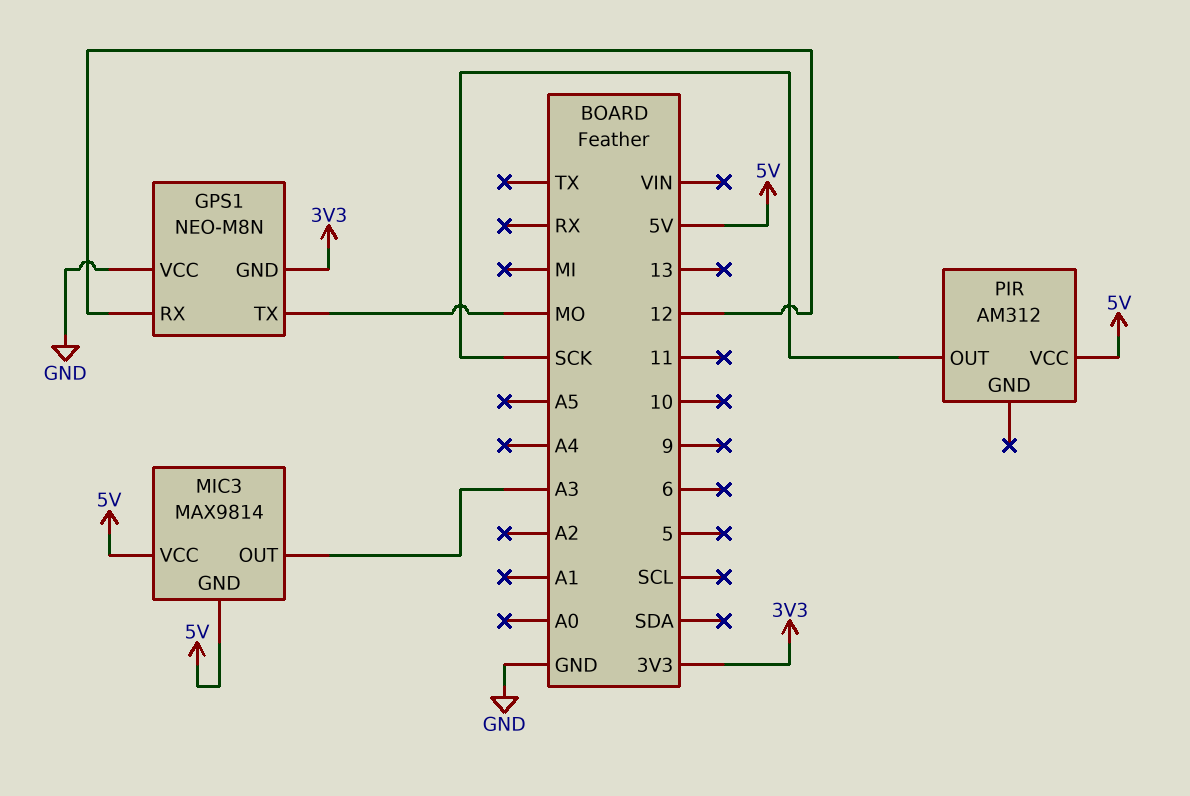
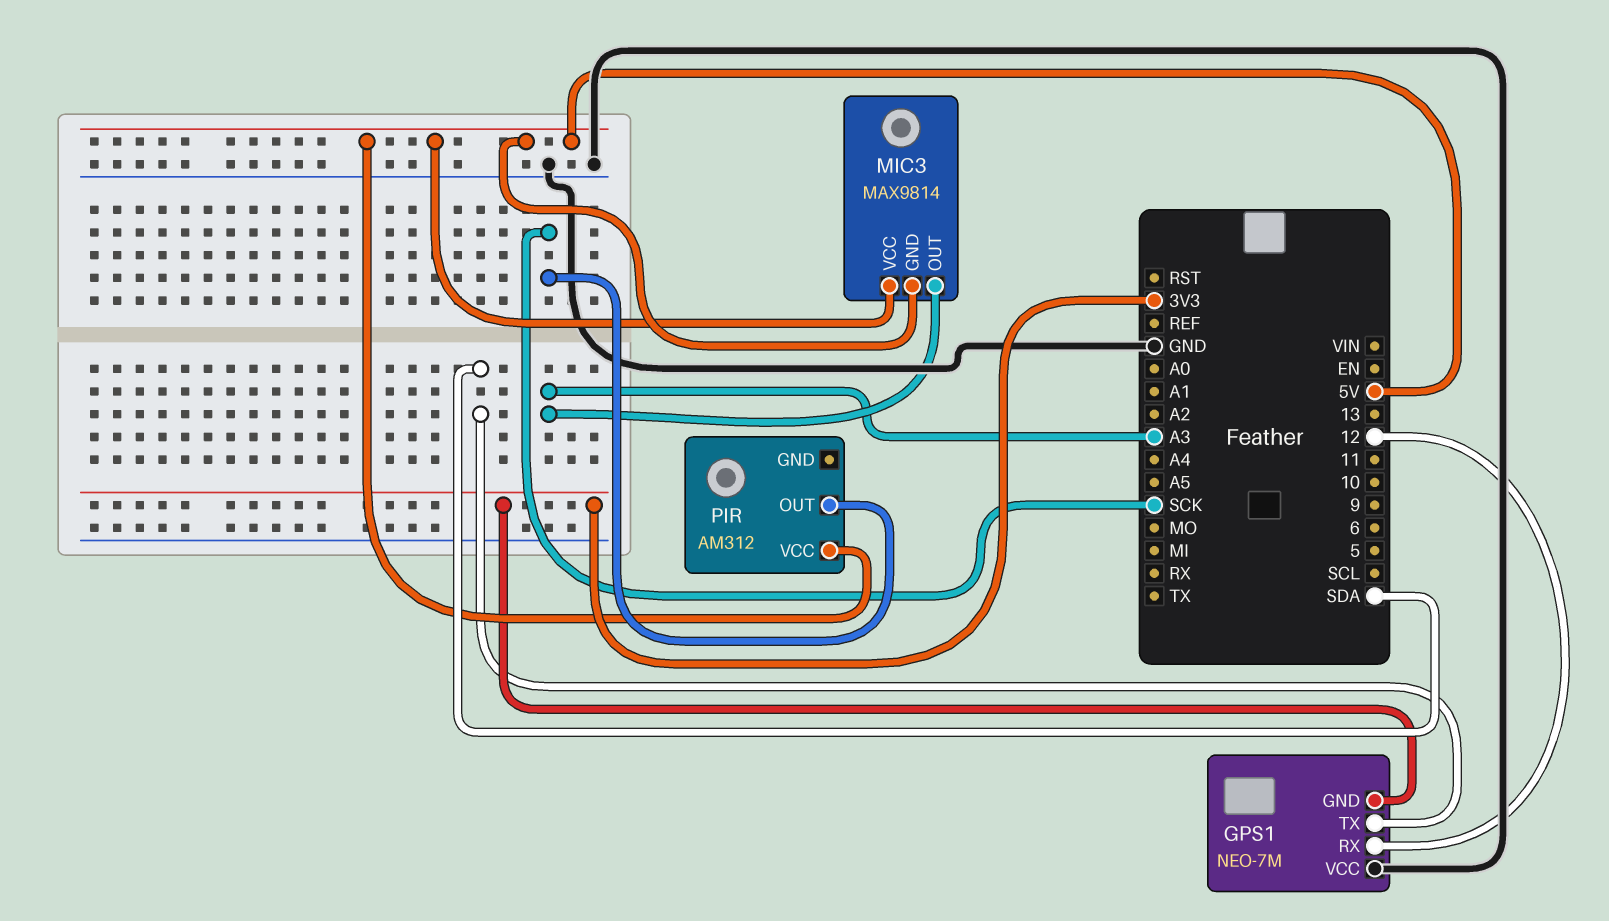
GPS1: NEO-M8N -> NEO-7M
GPS1 pin TX: MO -> SDA

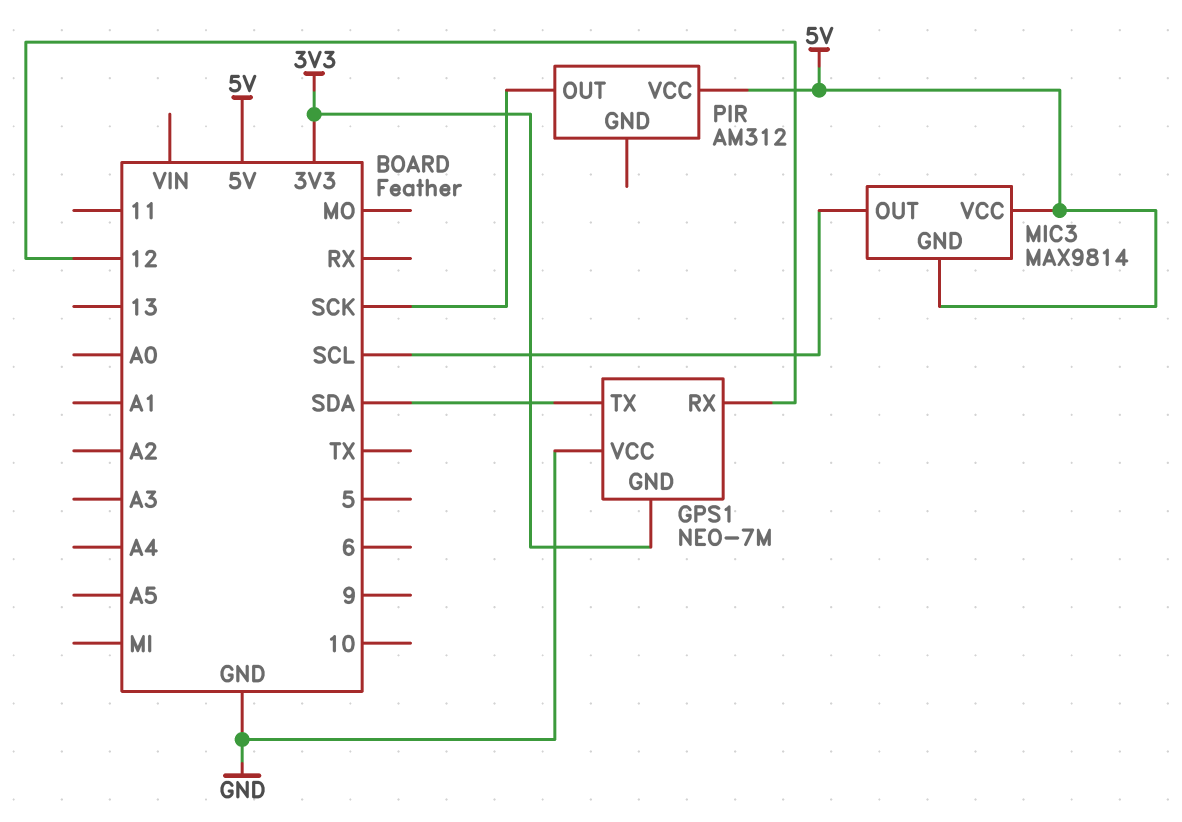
MIC3 pin OUT: A3 -> SCL

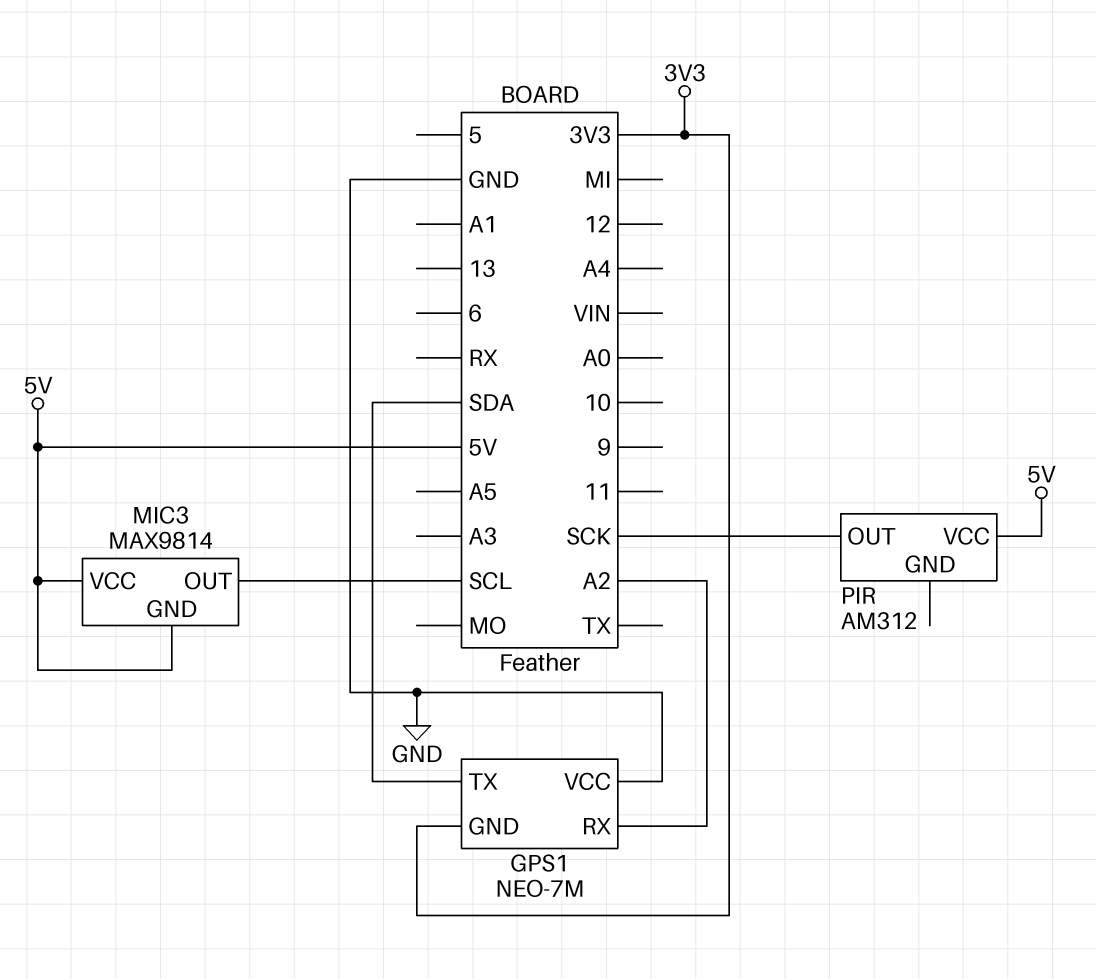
GPS1 pin RX: 12 -> A2

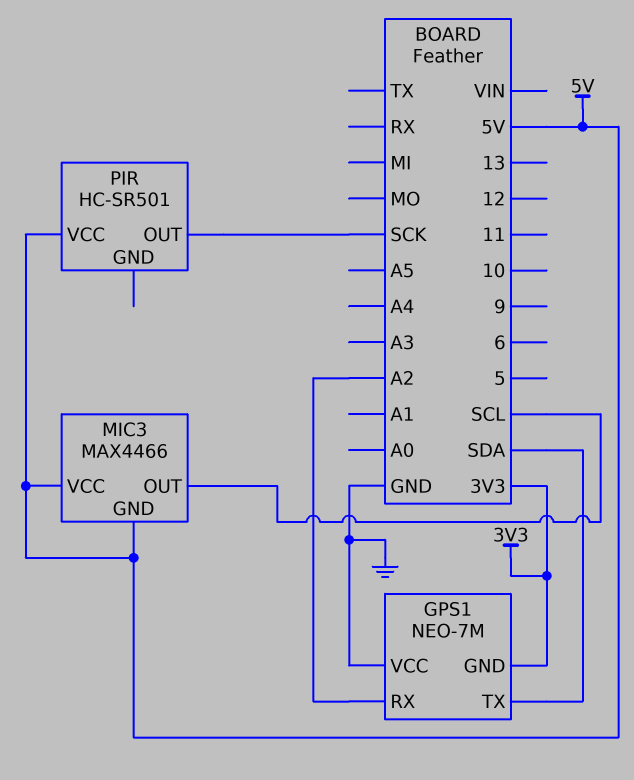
MIC3: MAX9814 -> MAX4466
PIR: AM312 -> HC-SR501

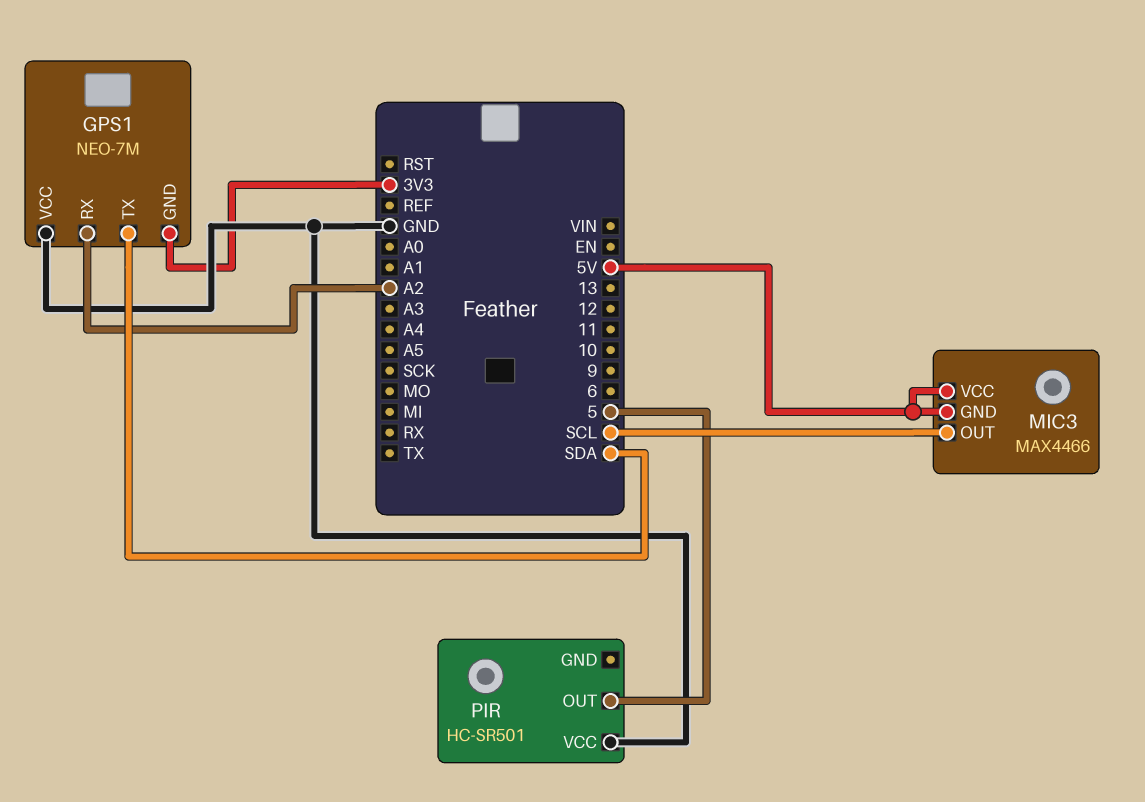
PIR pin OUT: SCK -> 5
PIR pin VCC: 5V -> GND

